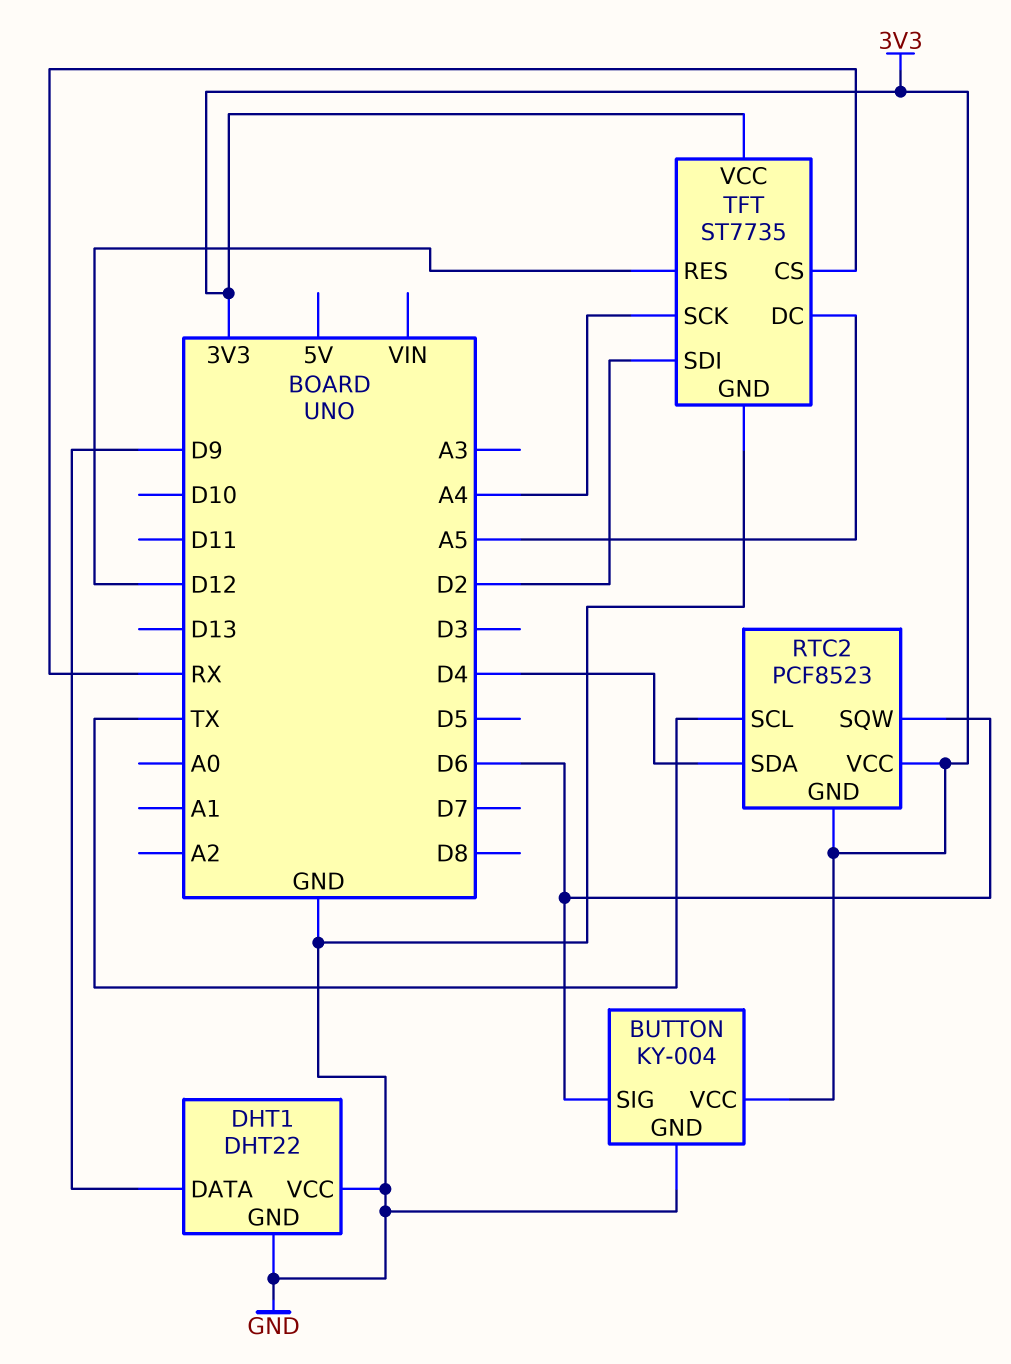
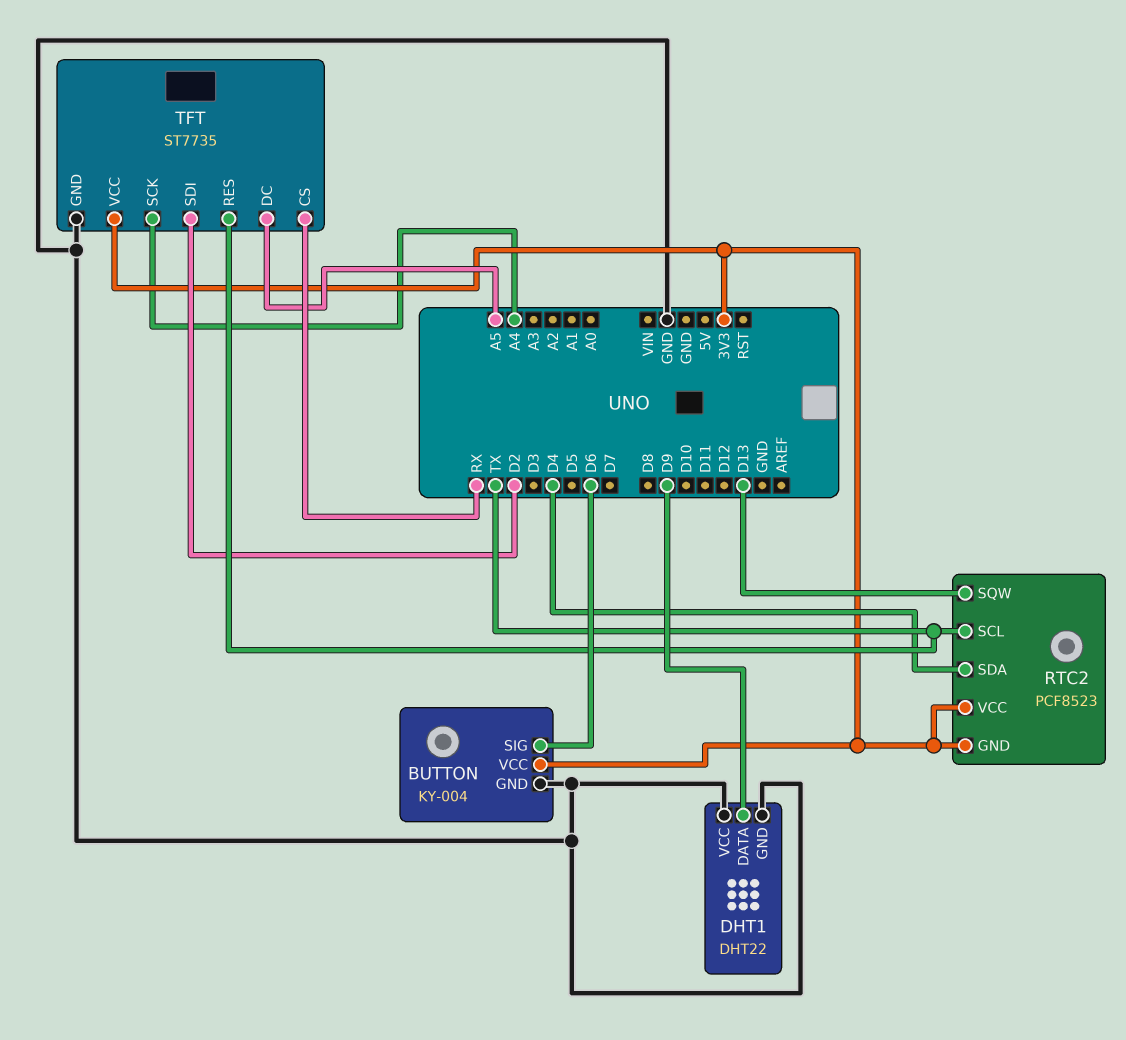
RTC2 pin SQW: D6 -> D13
TFT pin RES: D12 -> TX

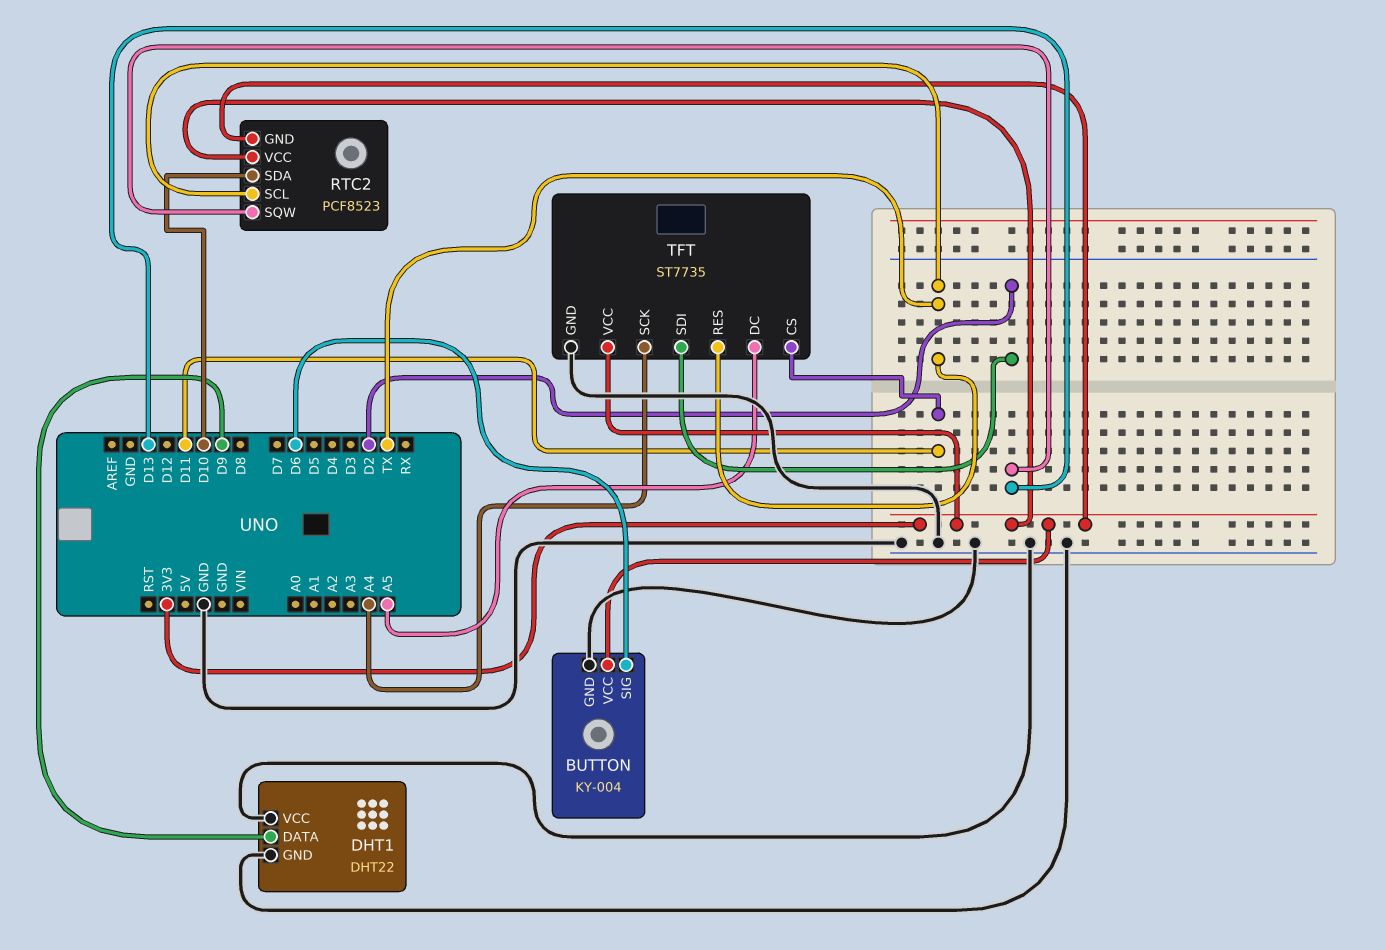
RTC2 pin SDA: D4 -> D10
TFT pin CS: RX -> D11

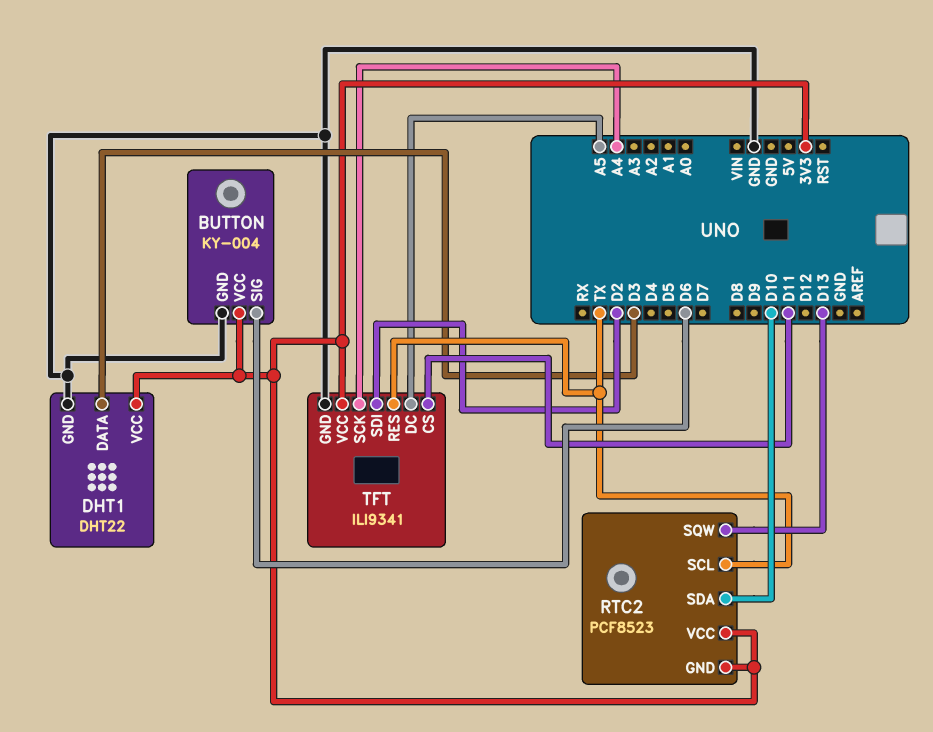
DHT1 pin DATA: D9 -> D3
DHT1 pin VCC: GND -> 3V3
TFT: ST7735 -> ILI9341

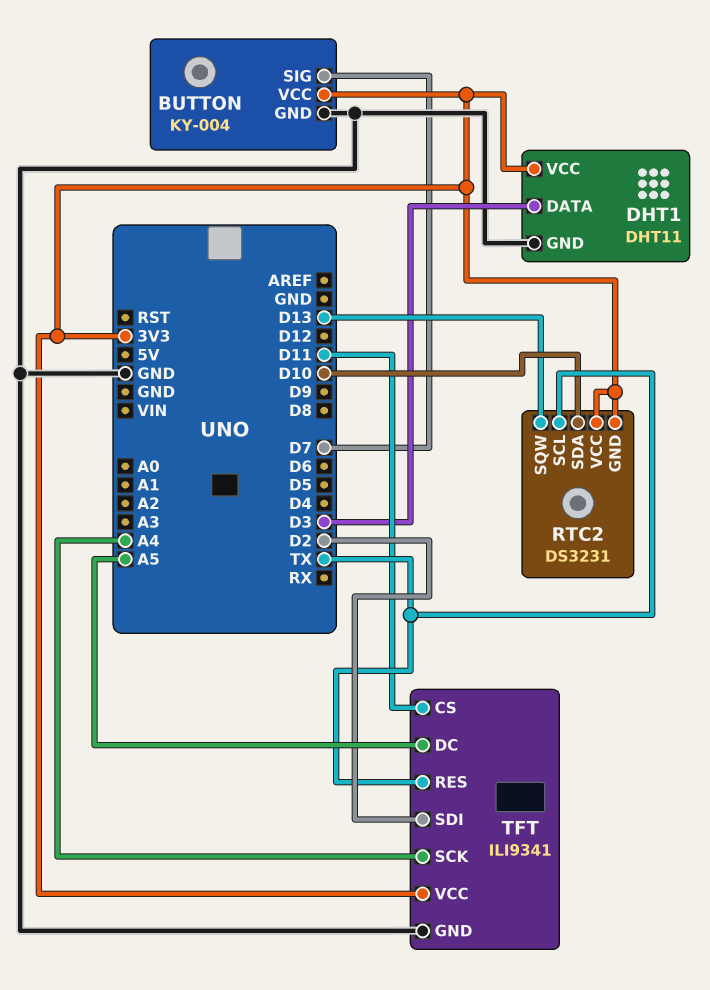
BUTTON pin SIG: D6 -> D7
DHT1: DHT22 -> DHT11
RTC2: PCF8523 -> DS3231

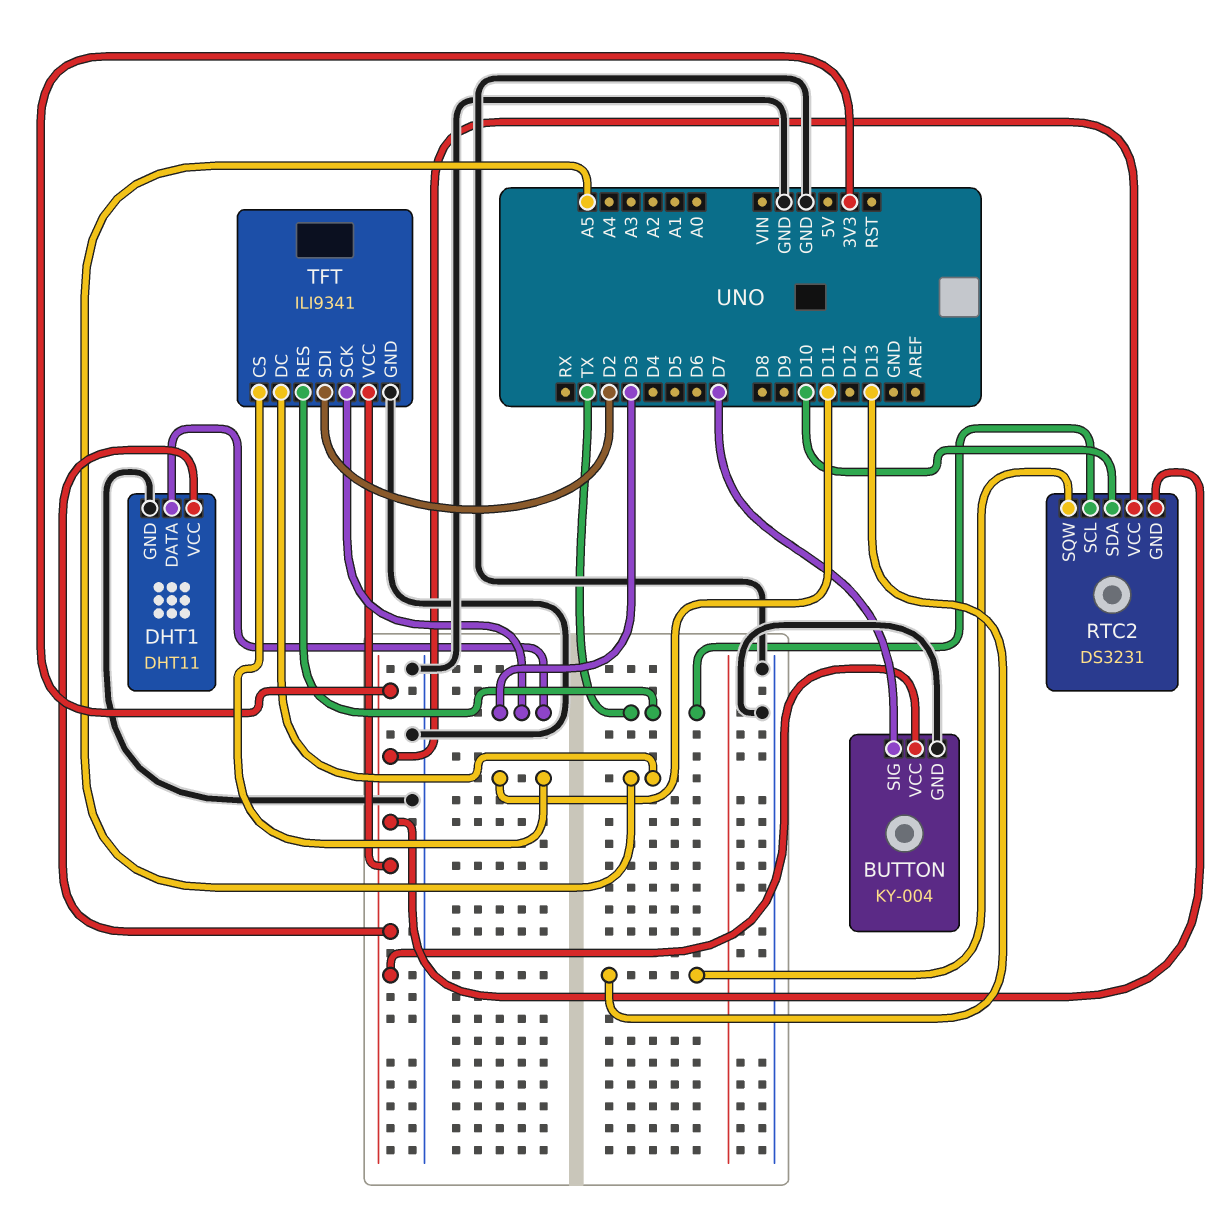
TFT pin SCK: A4 -> D3

